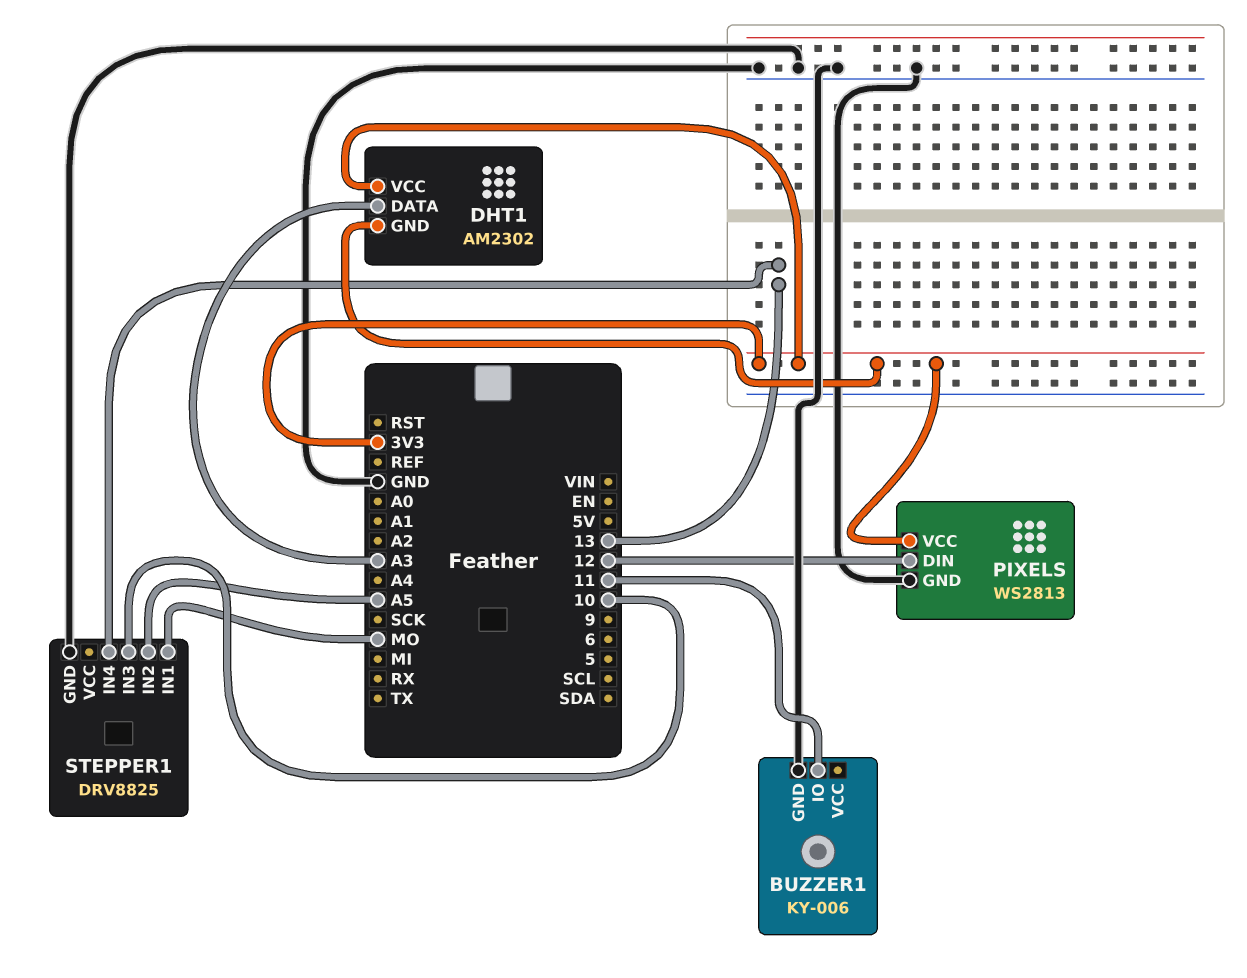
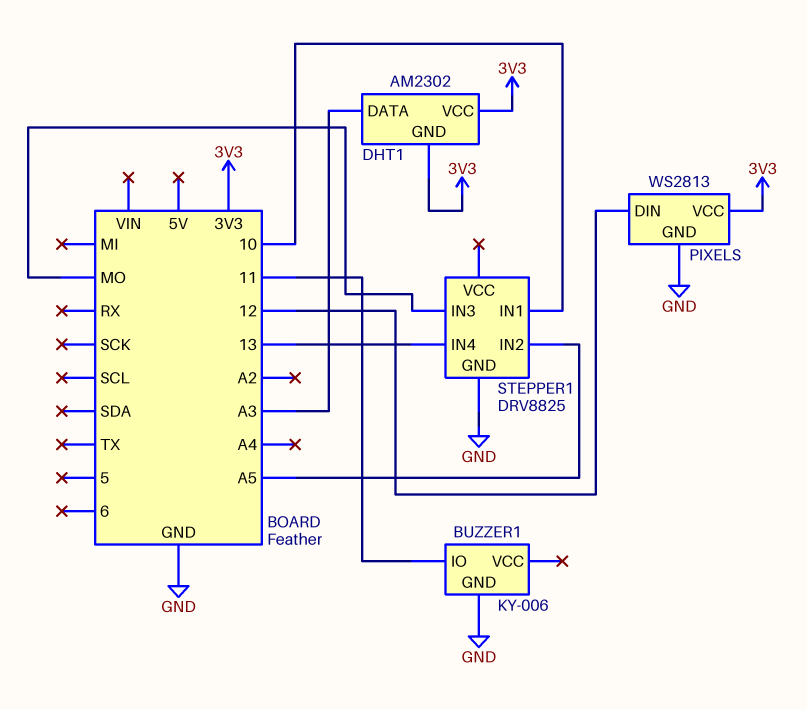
STEPPER1 pin IN1: MO -> 10
STEPPER1 pin IN3: 10 -> MO

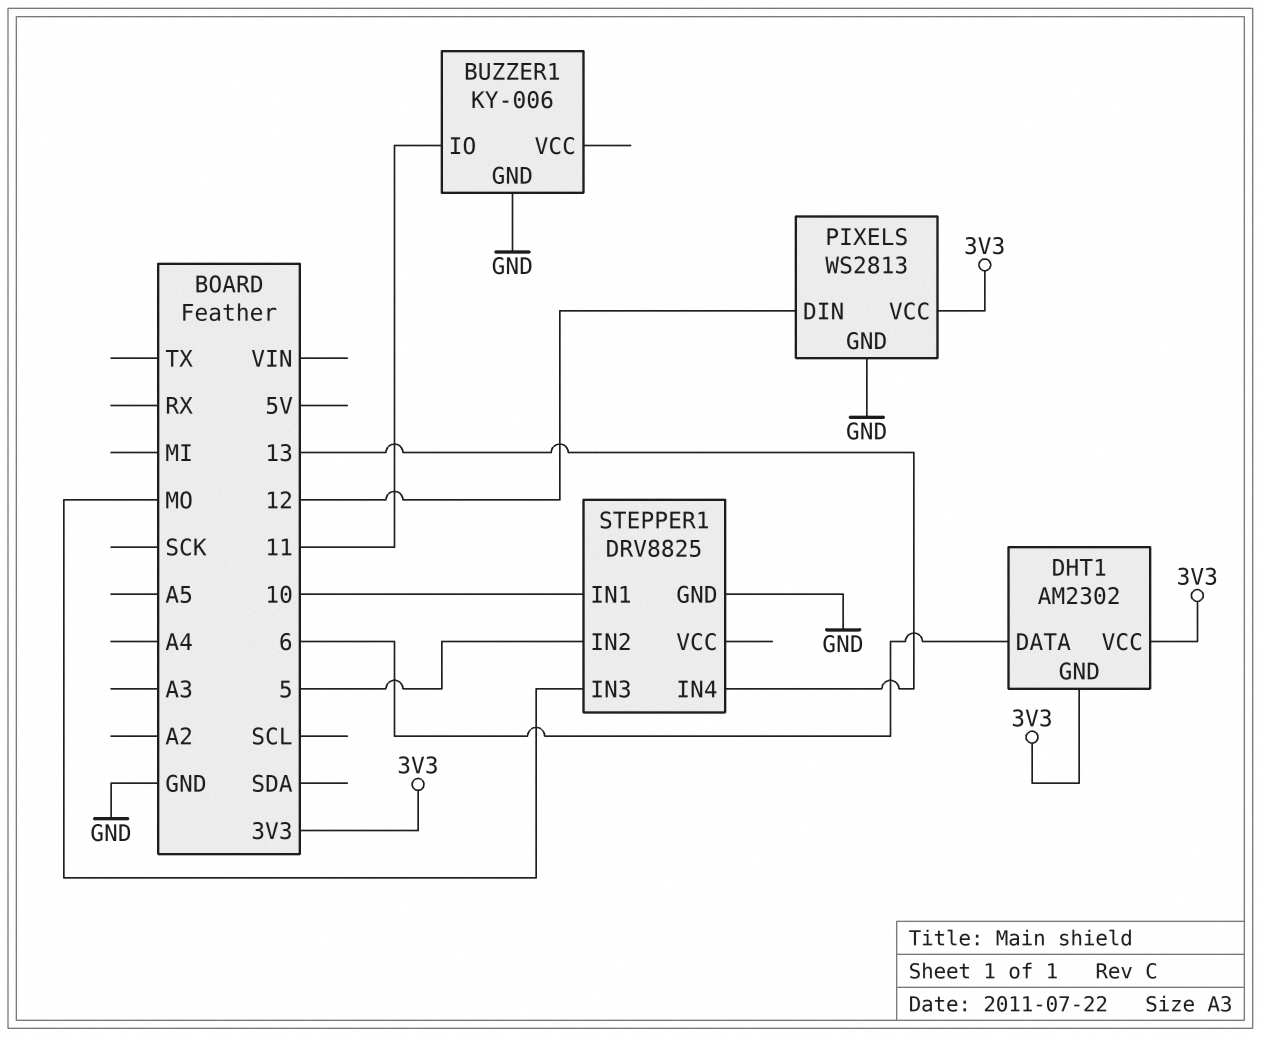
DHT1 pin DATA: A3 -> 6
STEPPER1 pin IN2: A5 -> 5

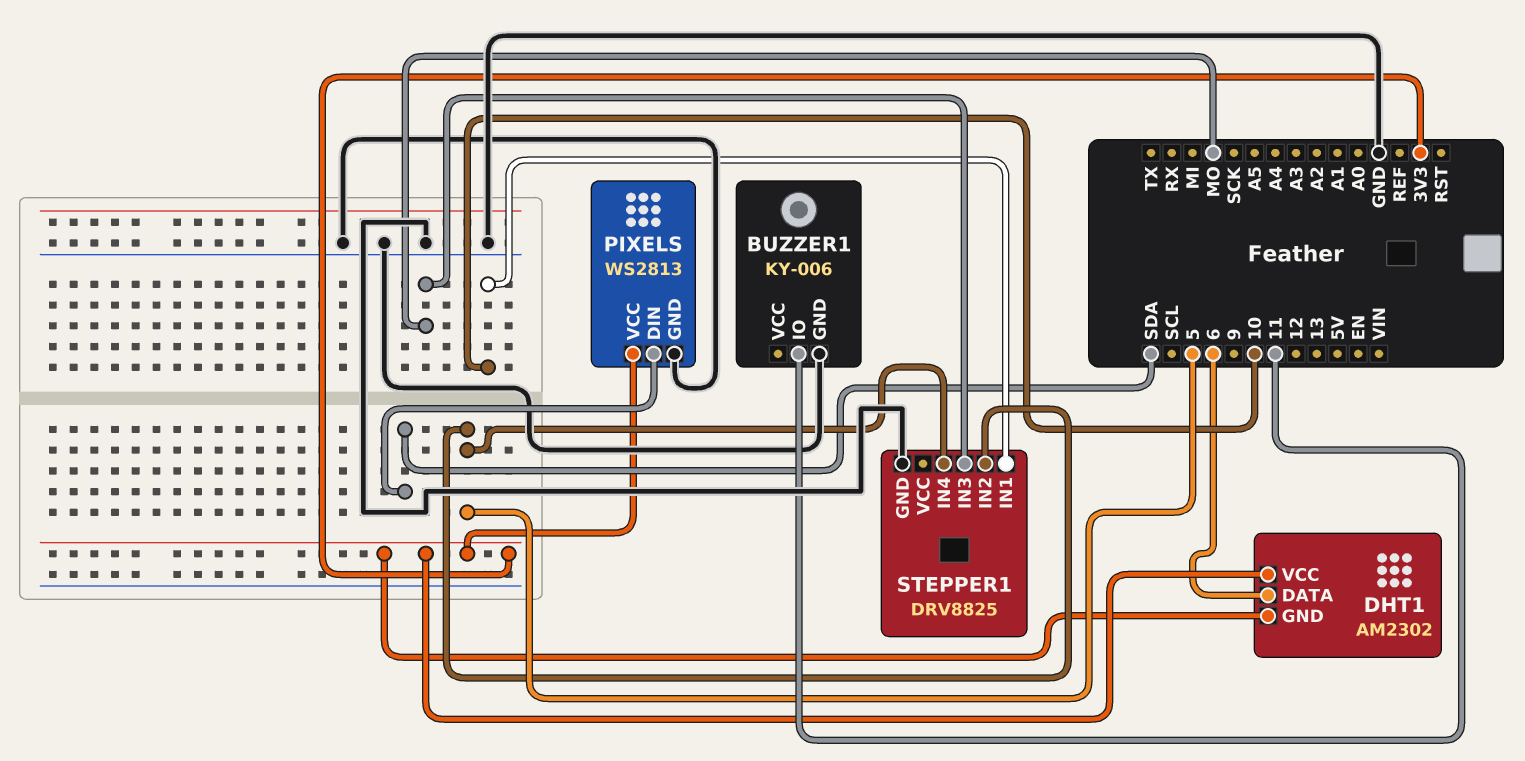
PIXELS pin DIN: 12 -> SDA
STEPPER1 pin IN4: 13 -> 5

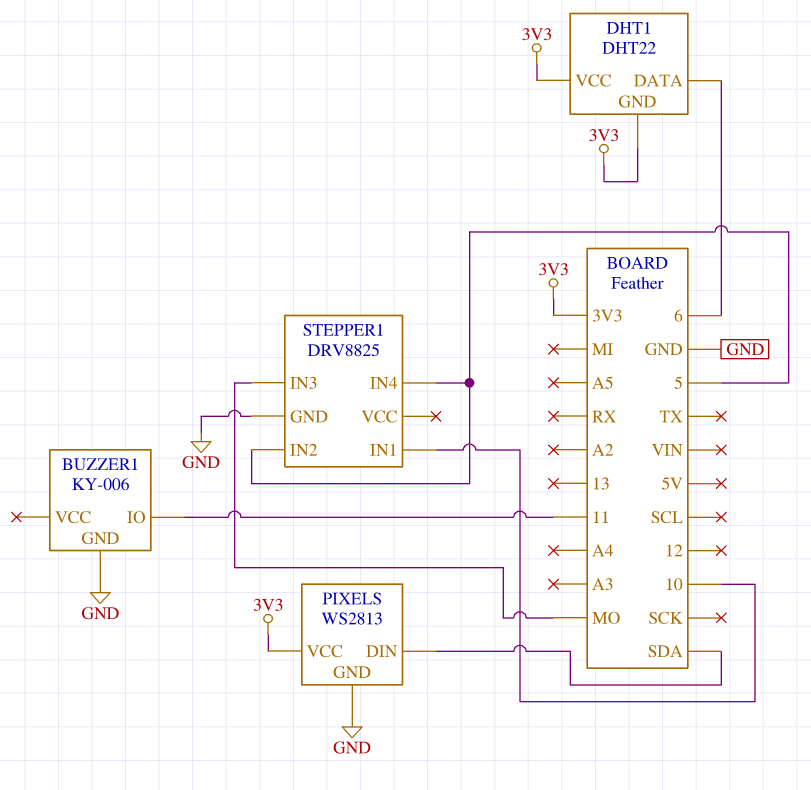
DHT1: AM2302 -> DHT22

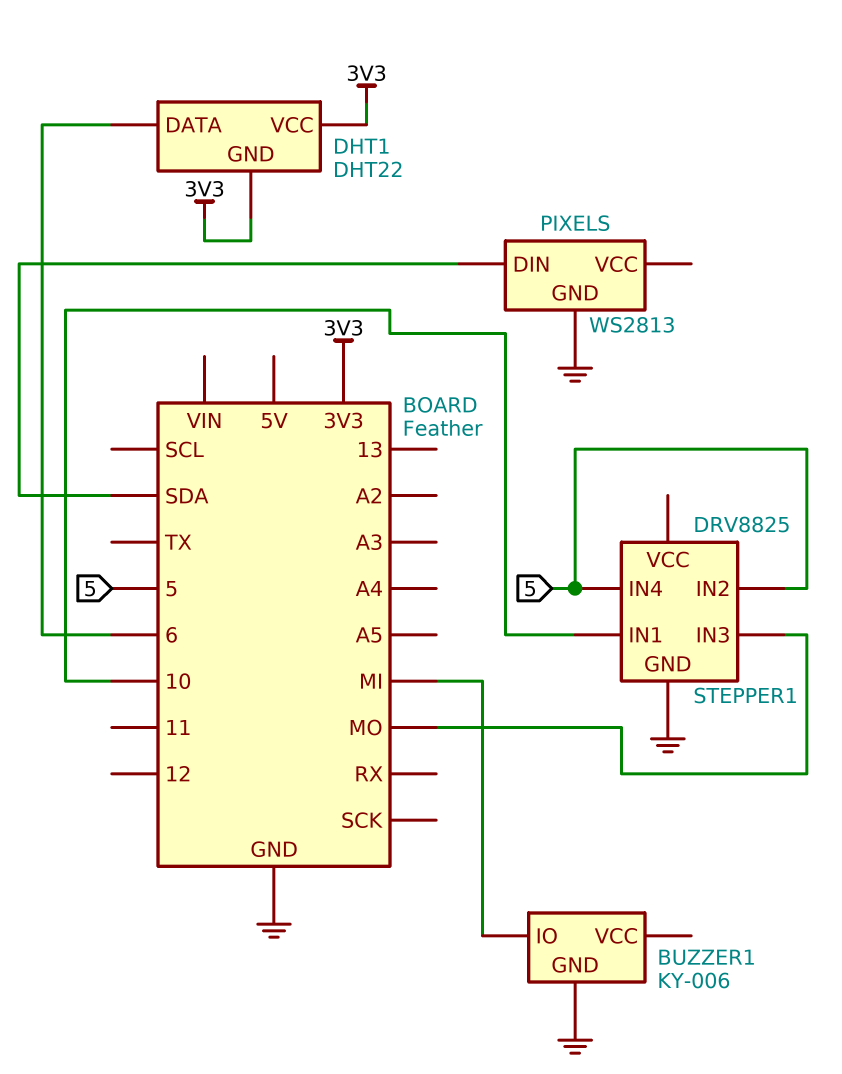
BUZZER1 pin IO: 11 -> MI
PIXELS pin VCC: 3V3 -> none

